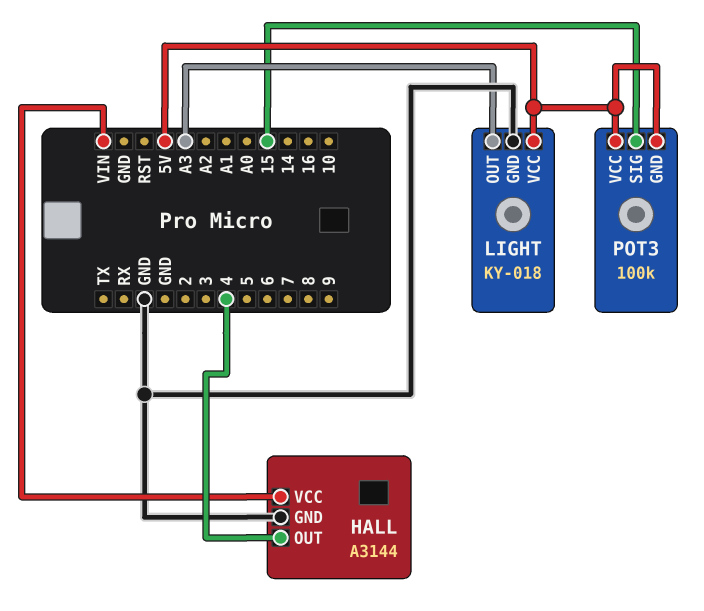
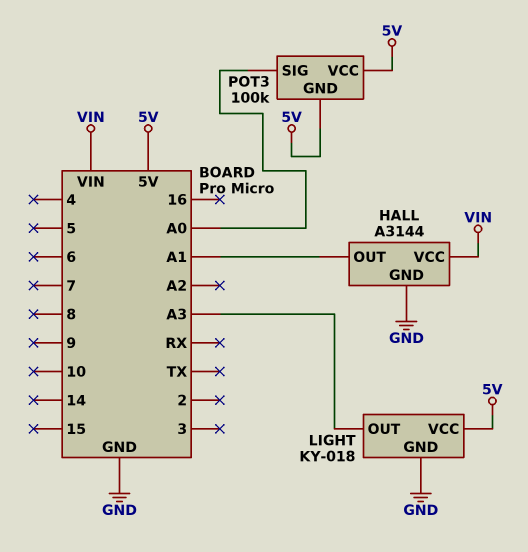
HALL pin OUT: 4 -> A1
POT3 pin SIG: 15 -> A0

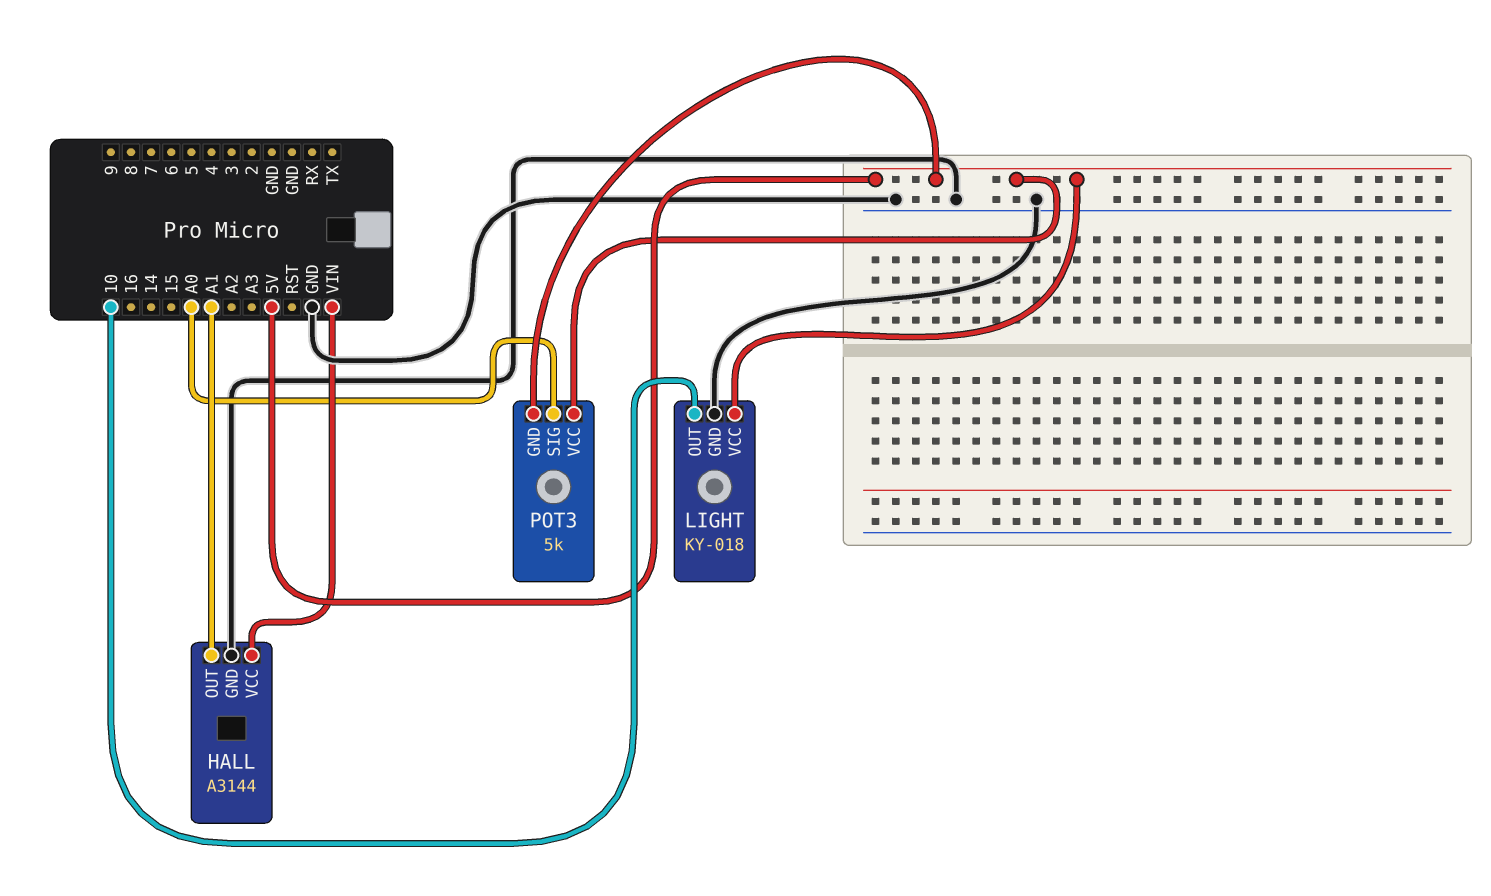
LIGHT pin OUT: A3 -> 10
POT3: 100k -> 5k

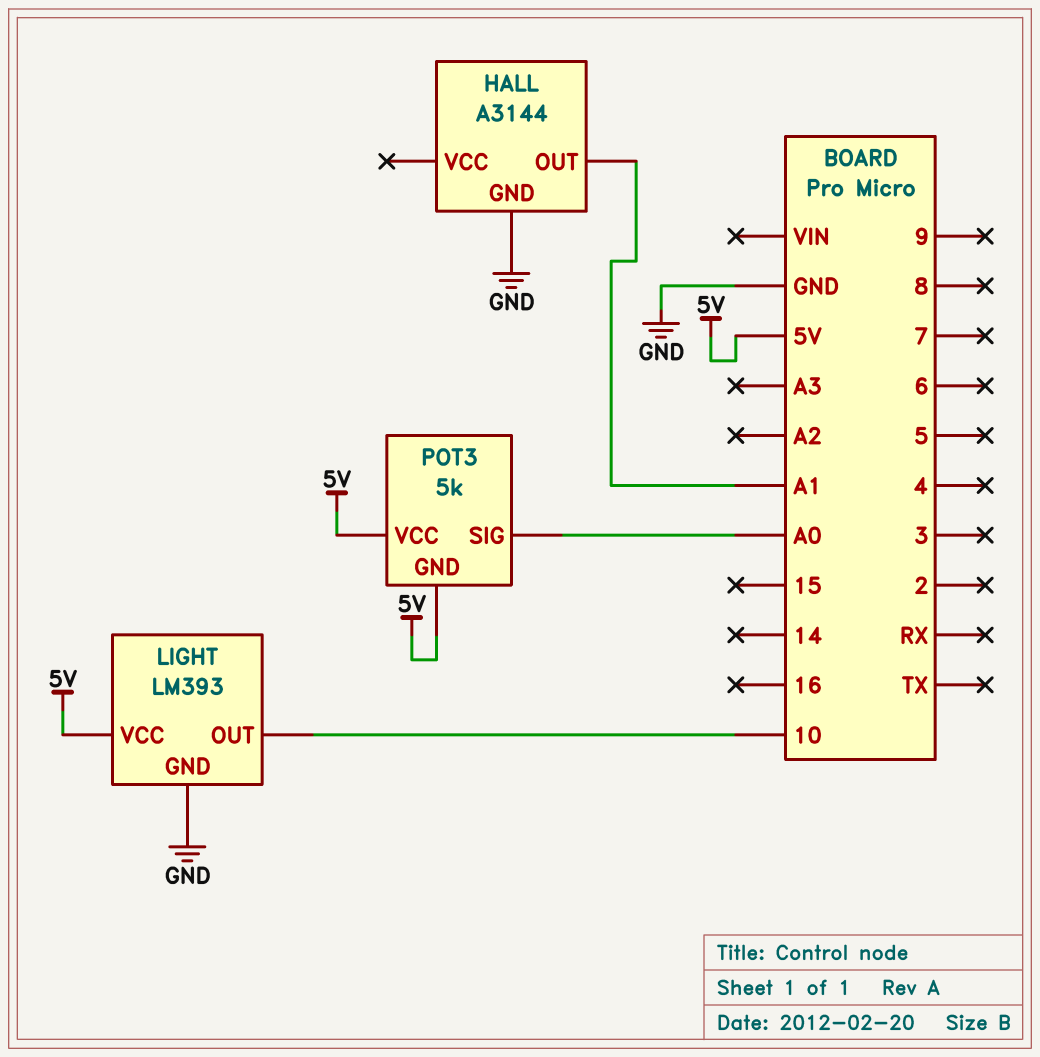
HALL pin VCC: VIN -> none
LIGHT: KY-018 -> LM393

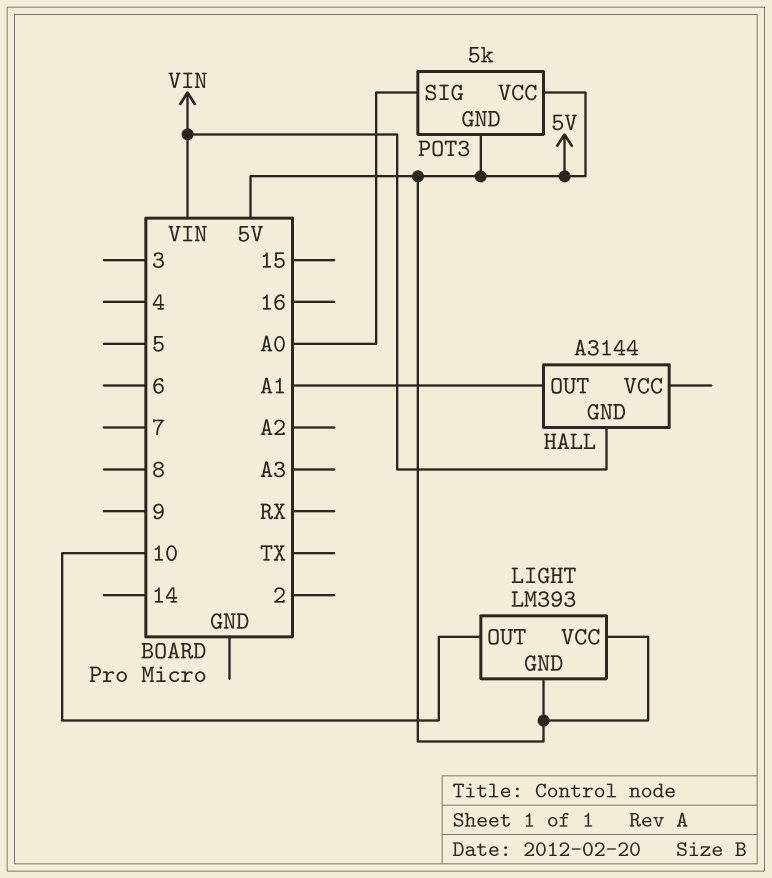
HALL pin GND: GND -> VIN
LIGHT pin GND: GND -> 5V

